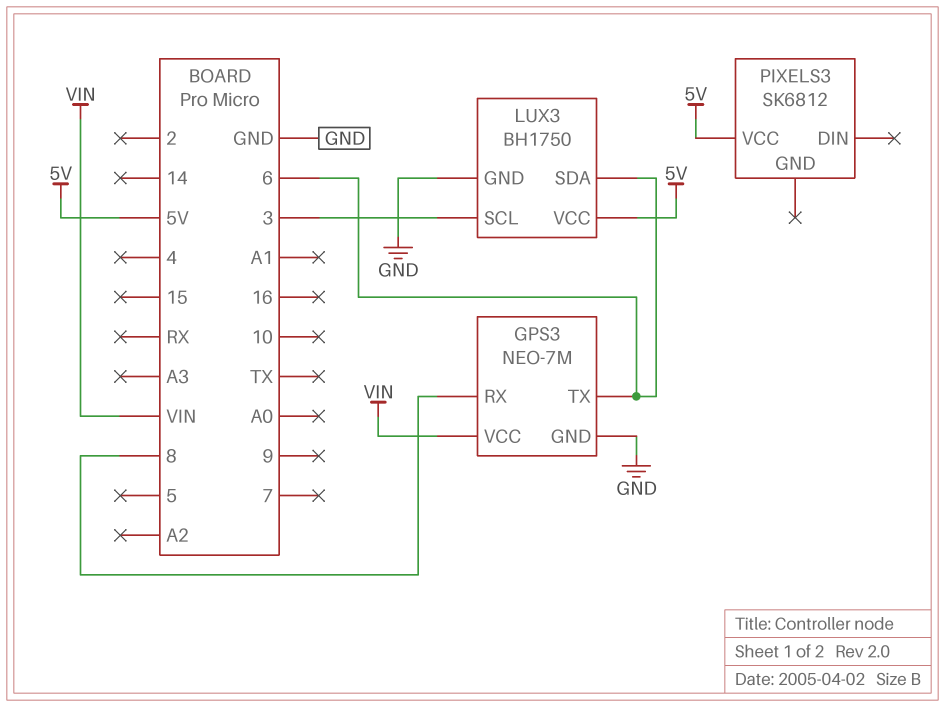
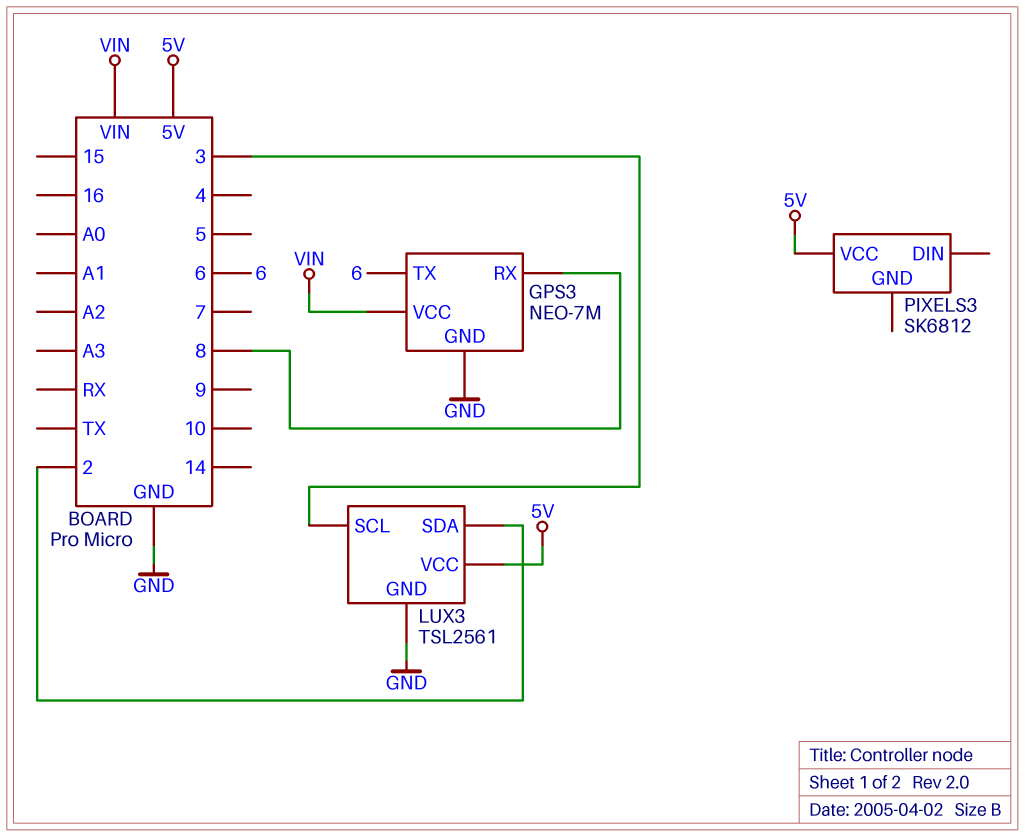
LUX3: BH1750 -> TSL2561
LUX3 pin SDA: 6 -> 2

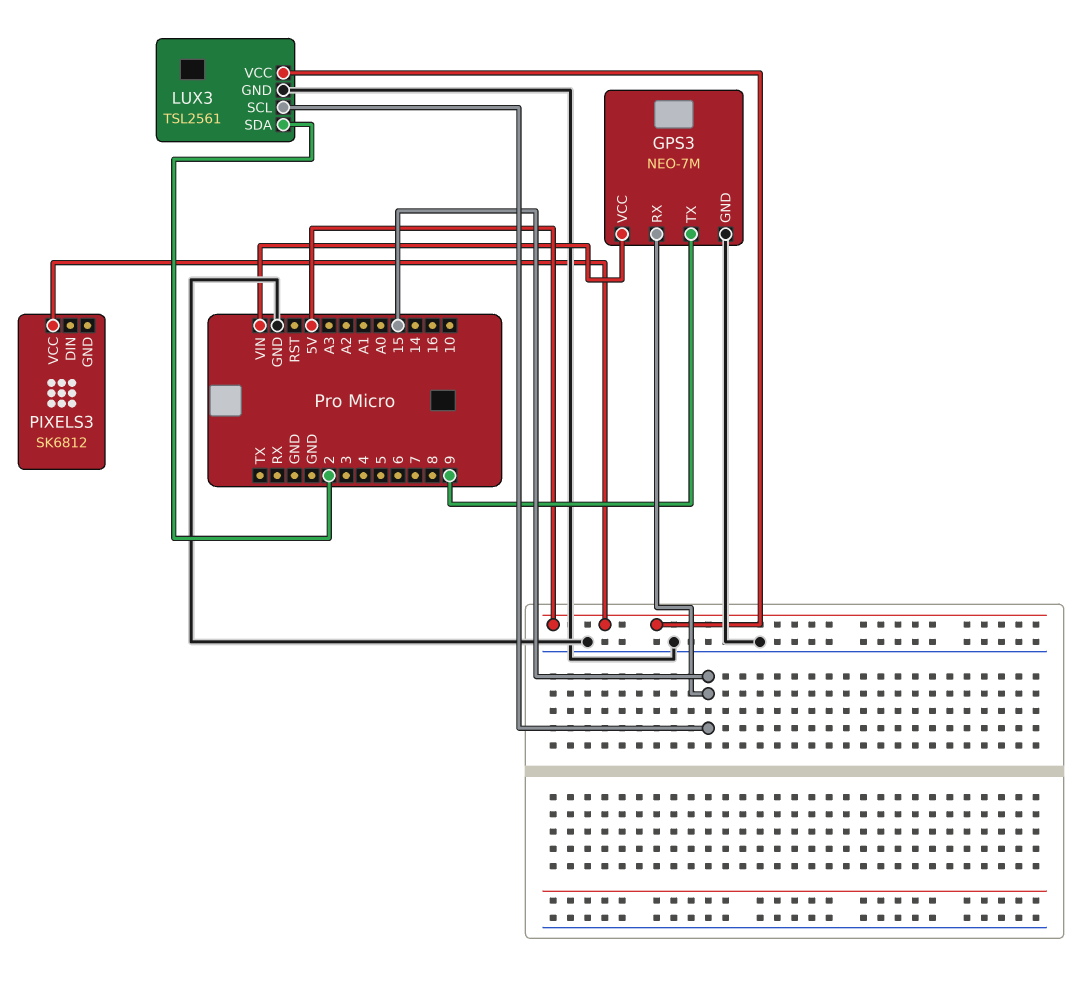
GPS3 pin RX: 8 -> 15
GPS3 pin TX: 6 -> 9
LUX3 pin SCL: 3 -> 15

